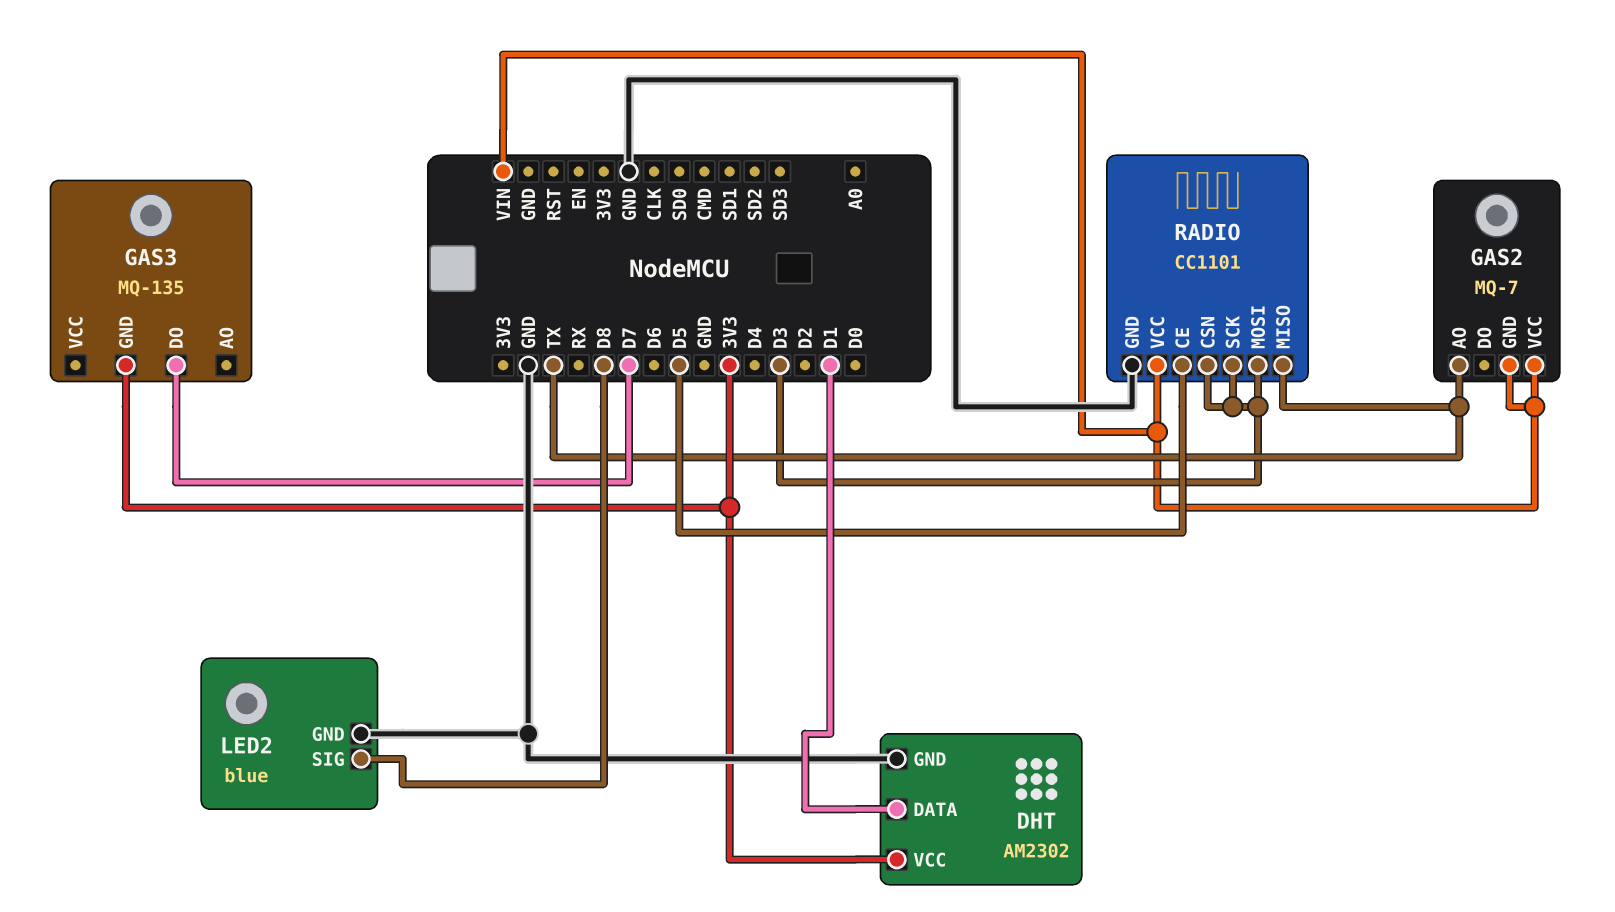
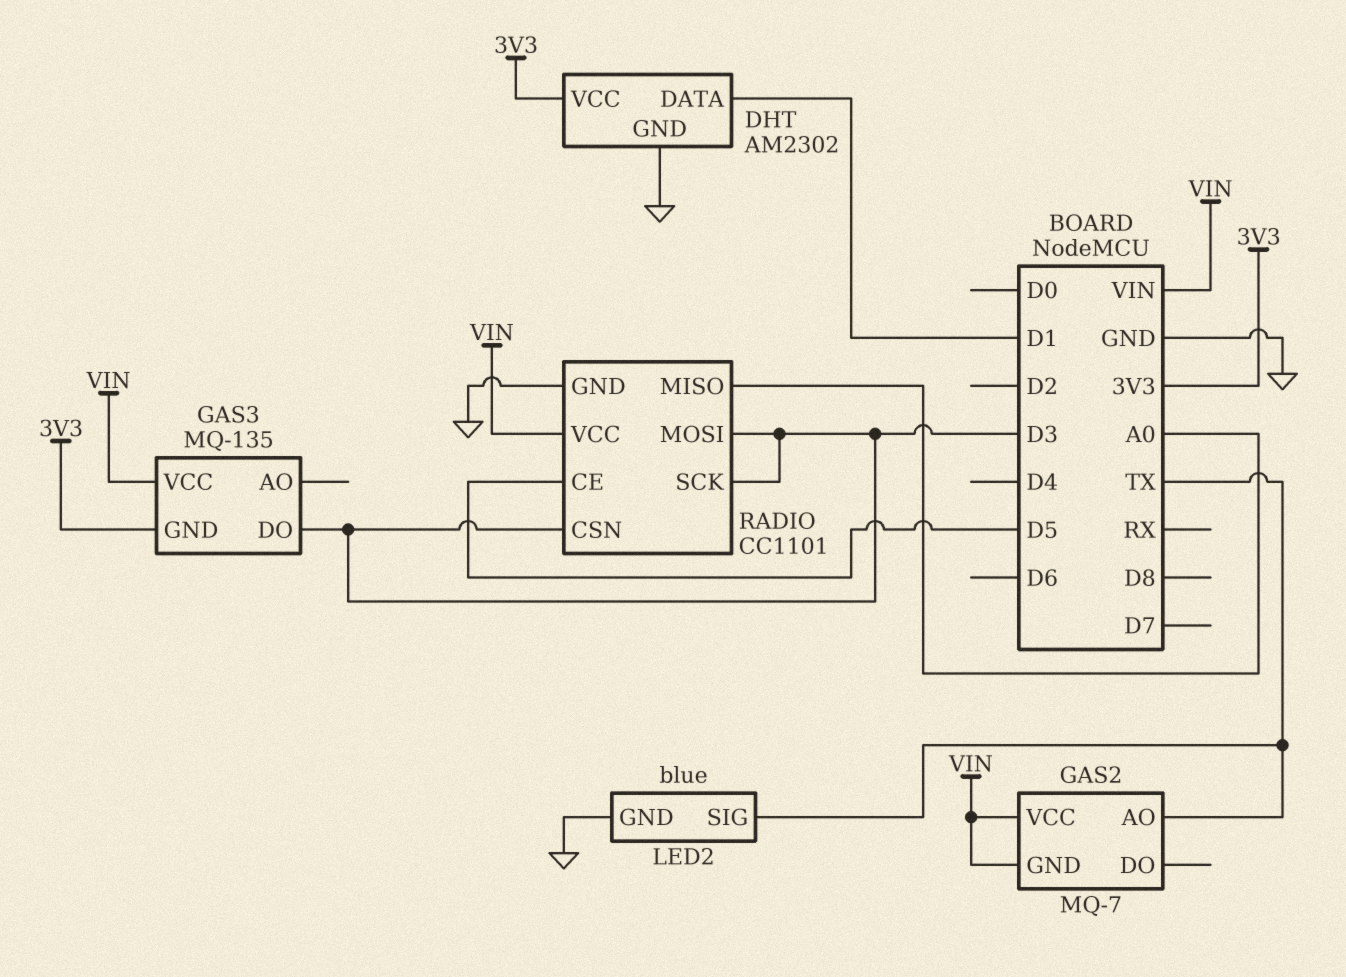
GAS3 pin DO: D7 -> D3
GAS3 pin VCC: none -> VIN
LED2 pin SIG: D8 -> TX
RADIO pin MISO: TX -> A0

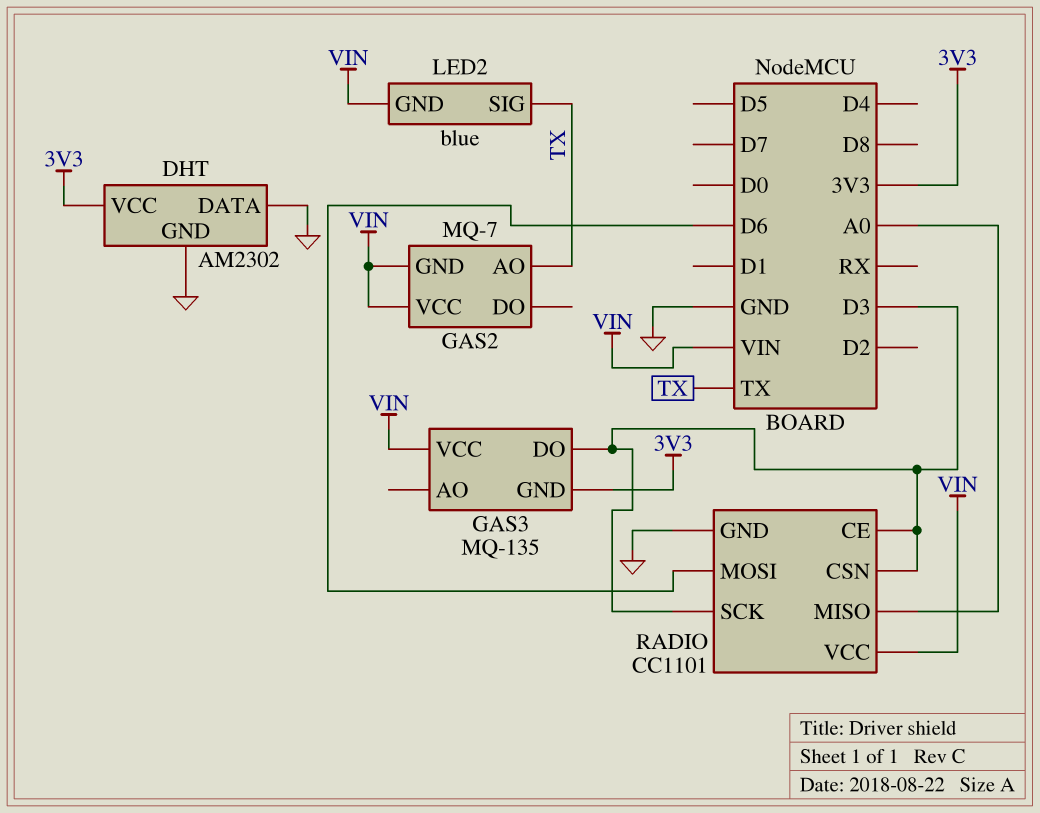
DHT pin DATA: D1 -> GND
LED2 pin GND: GND -> VIN
RADIO pin CE: D5 -> D3
RADIO pin MOSI: D3 -> D6

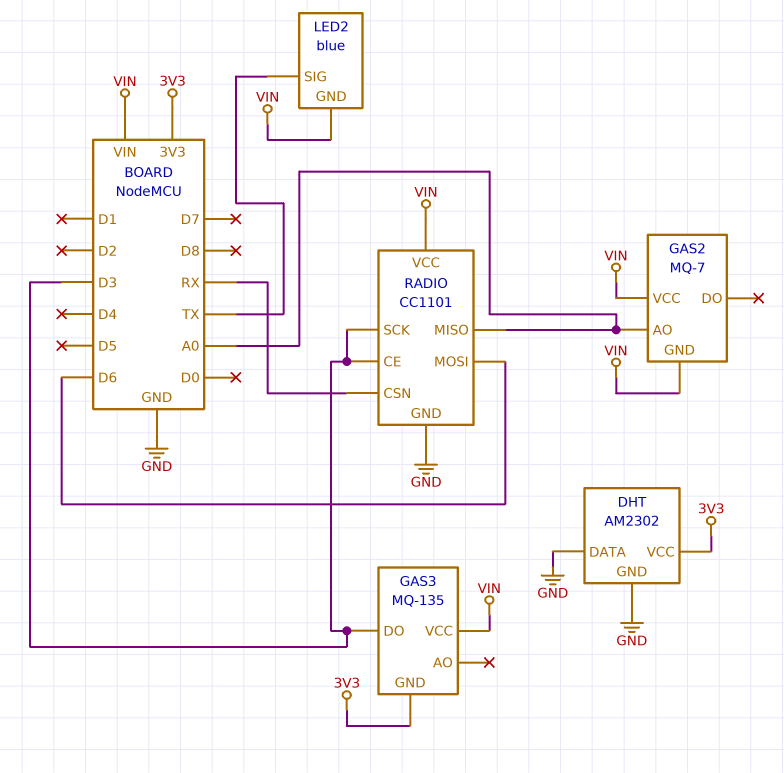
GAS2 pin AO: TX -> A0
RADIO pin CSN: D3 -> RX

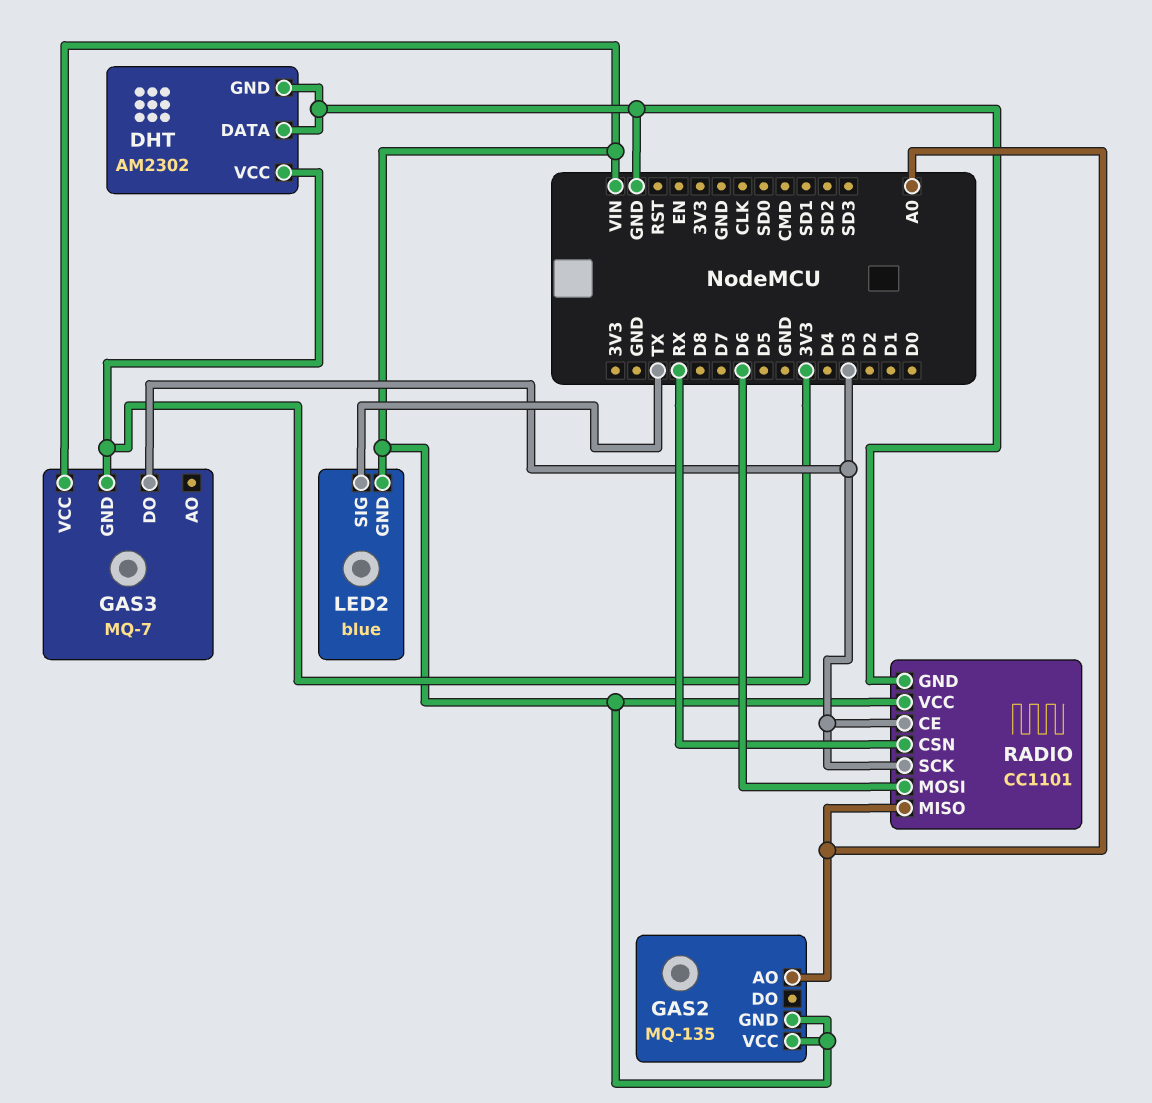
GAS2: MQ-7 -> MQ-135
GAS3: MQ-135 -> MQ-7

